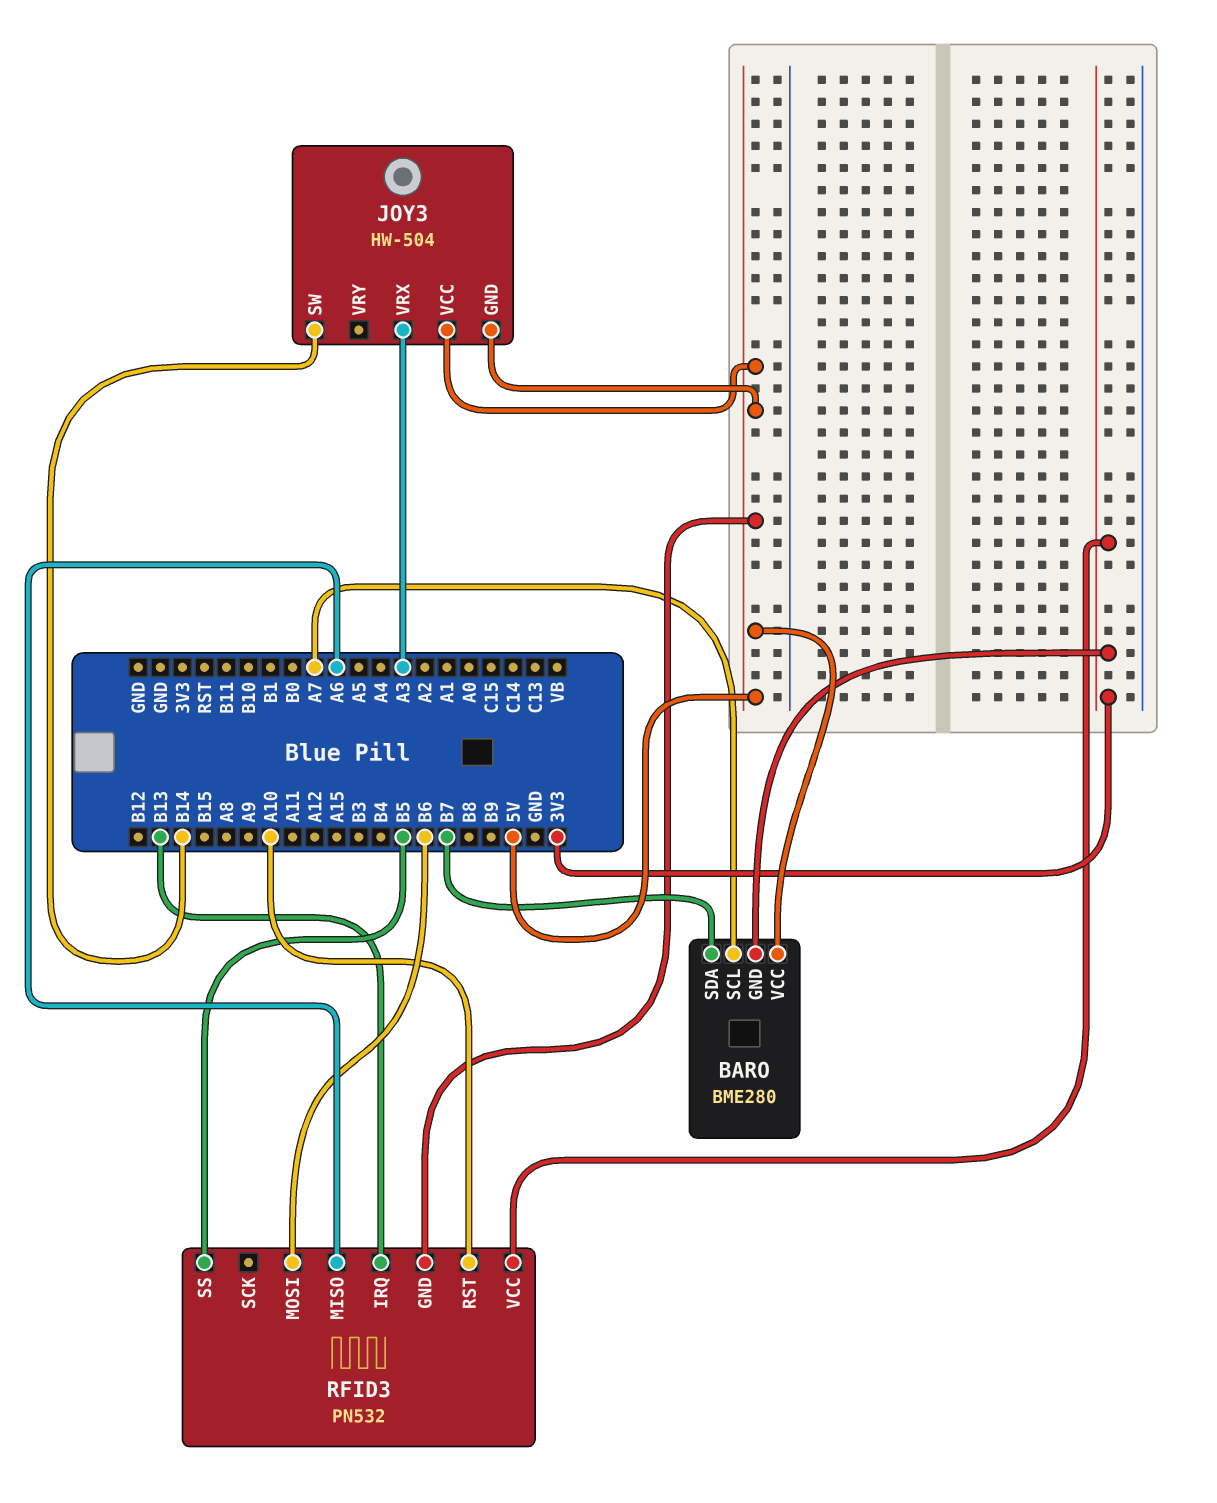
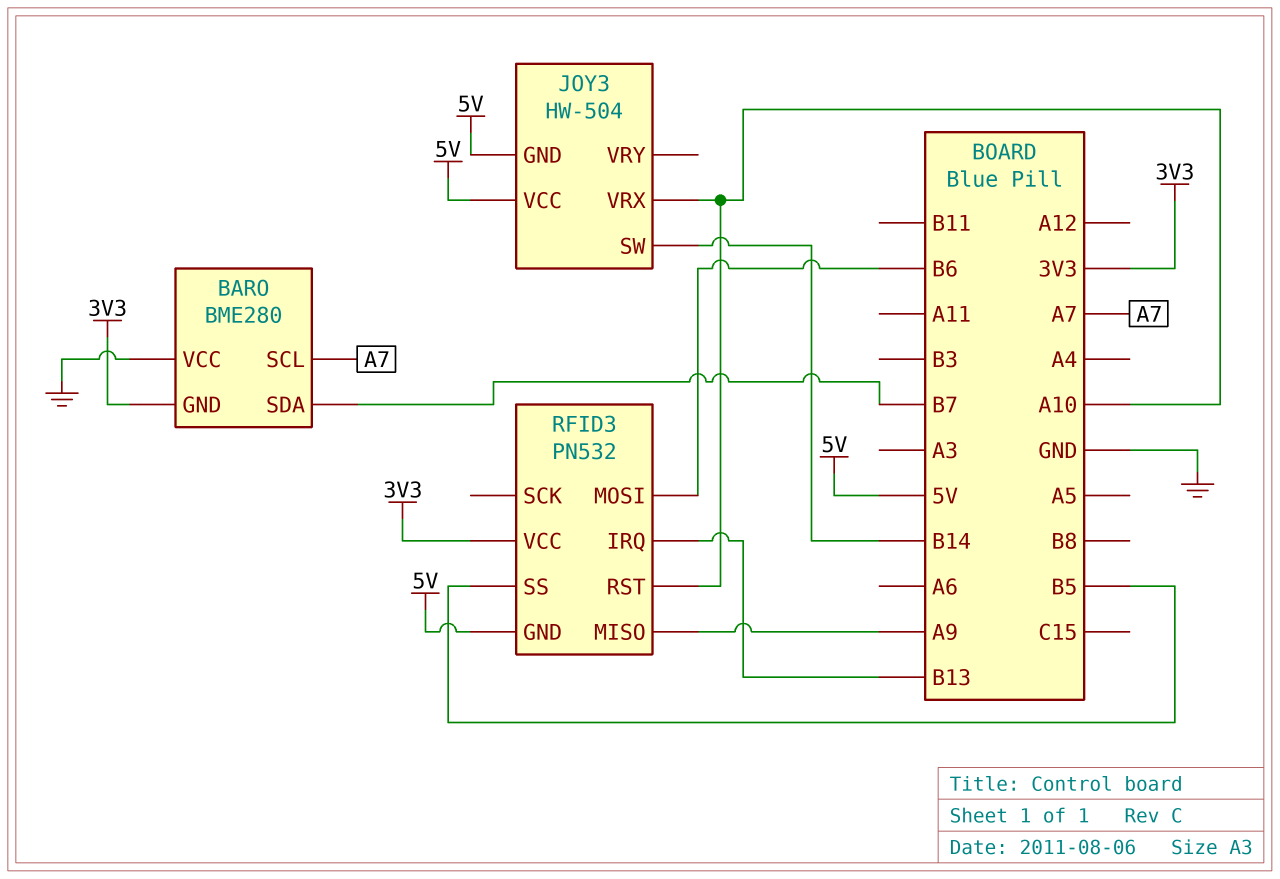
BARO pin VCC: 5V -> GND
JOY3 pin VRX: A3 -> A10
RFID3 pin MISO: A6 -> A9

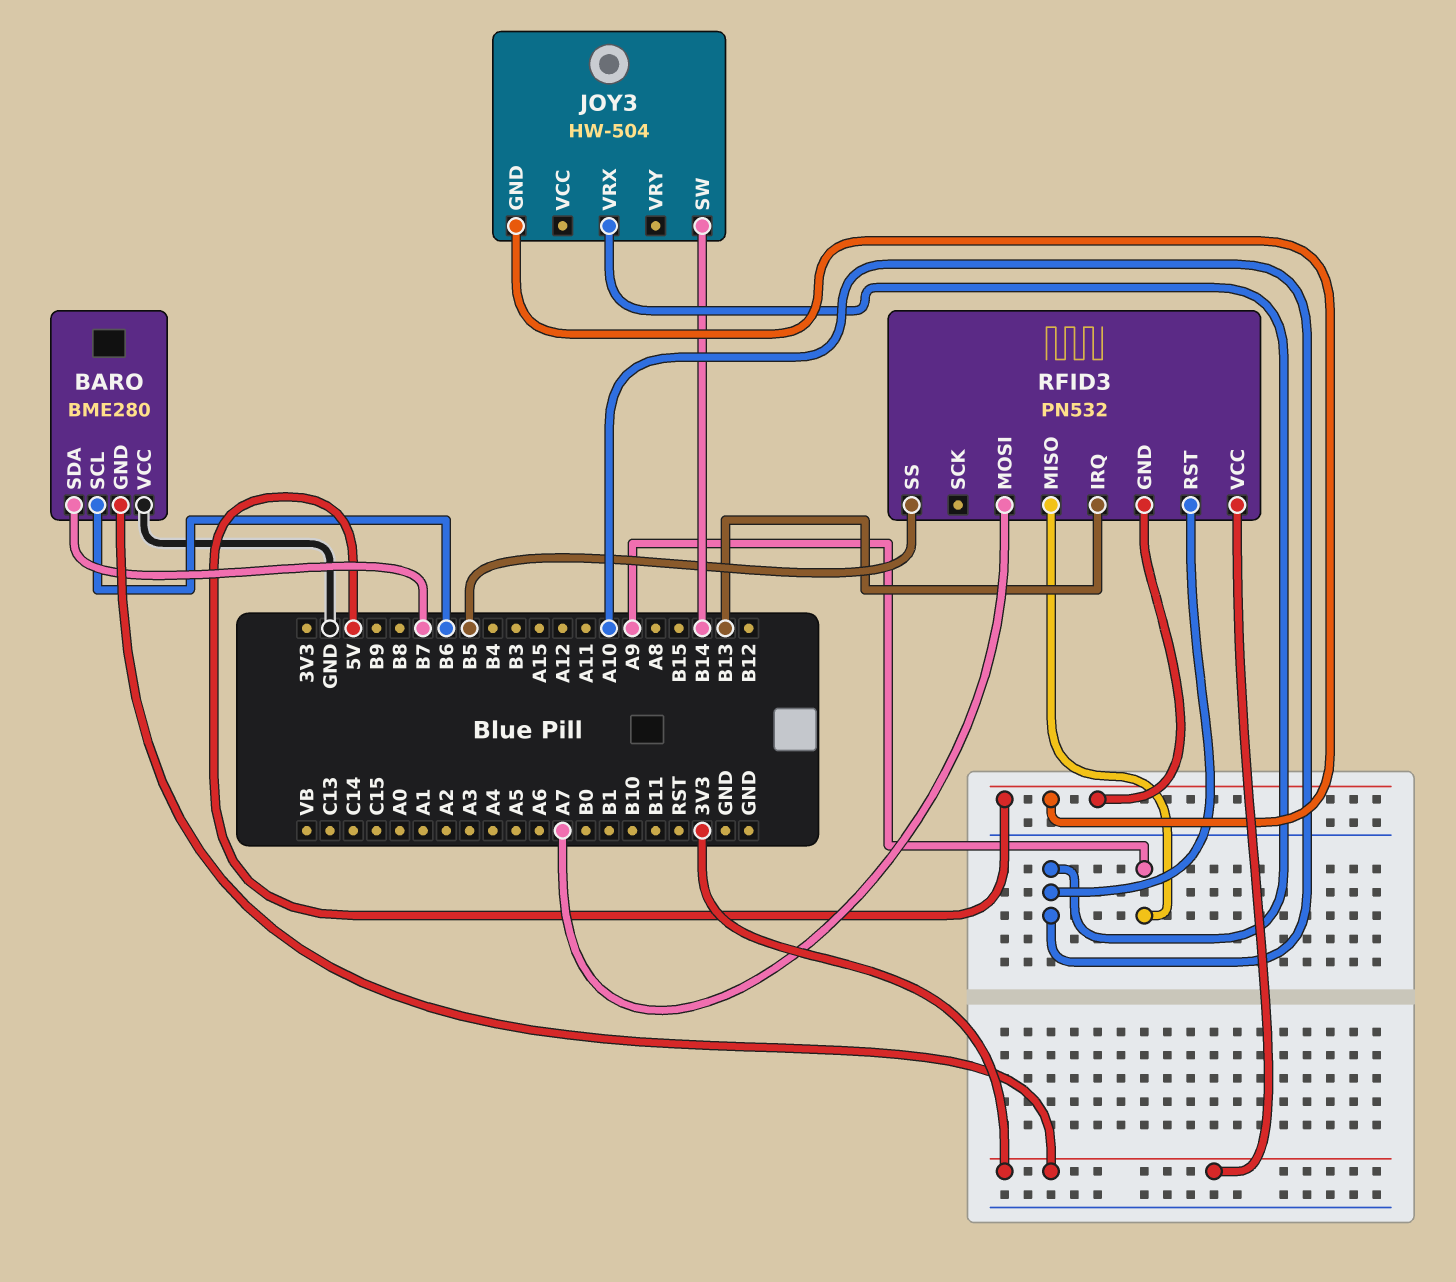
BARO pin SCL: A7 -> B6
JOY3 pin VCC: 5V -> none
RFID3 pin MOSI: B6 -> A7

